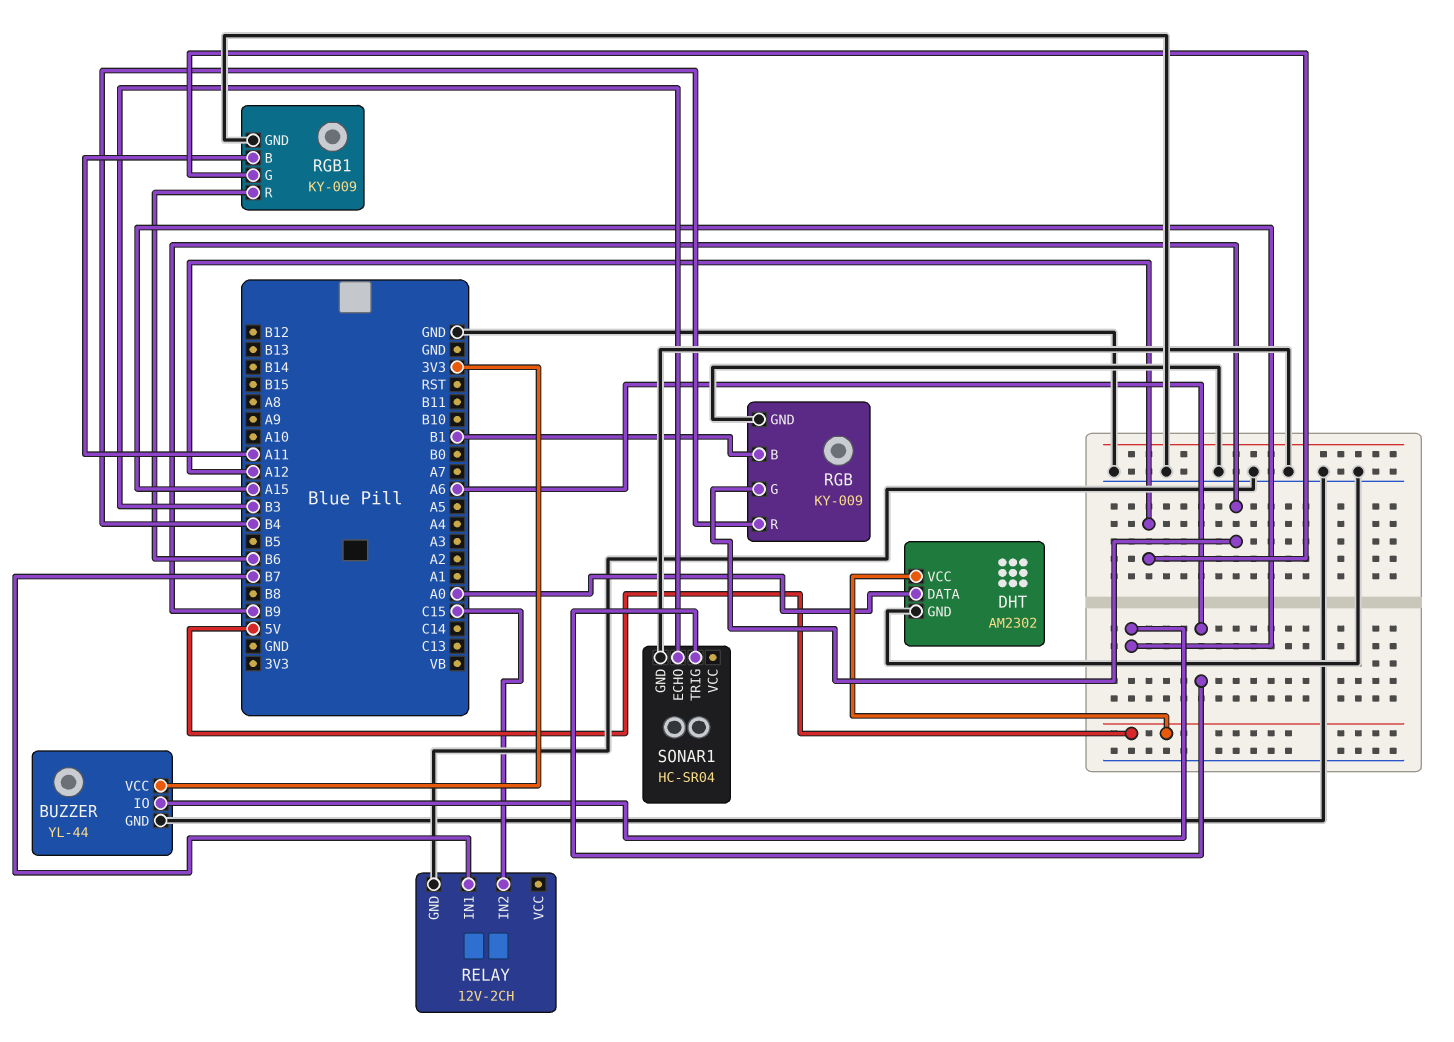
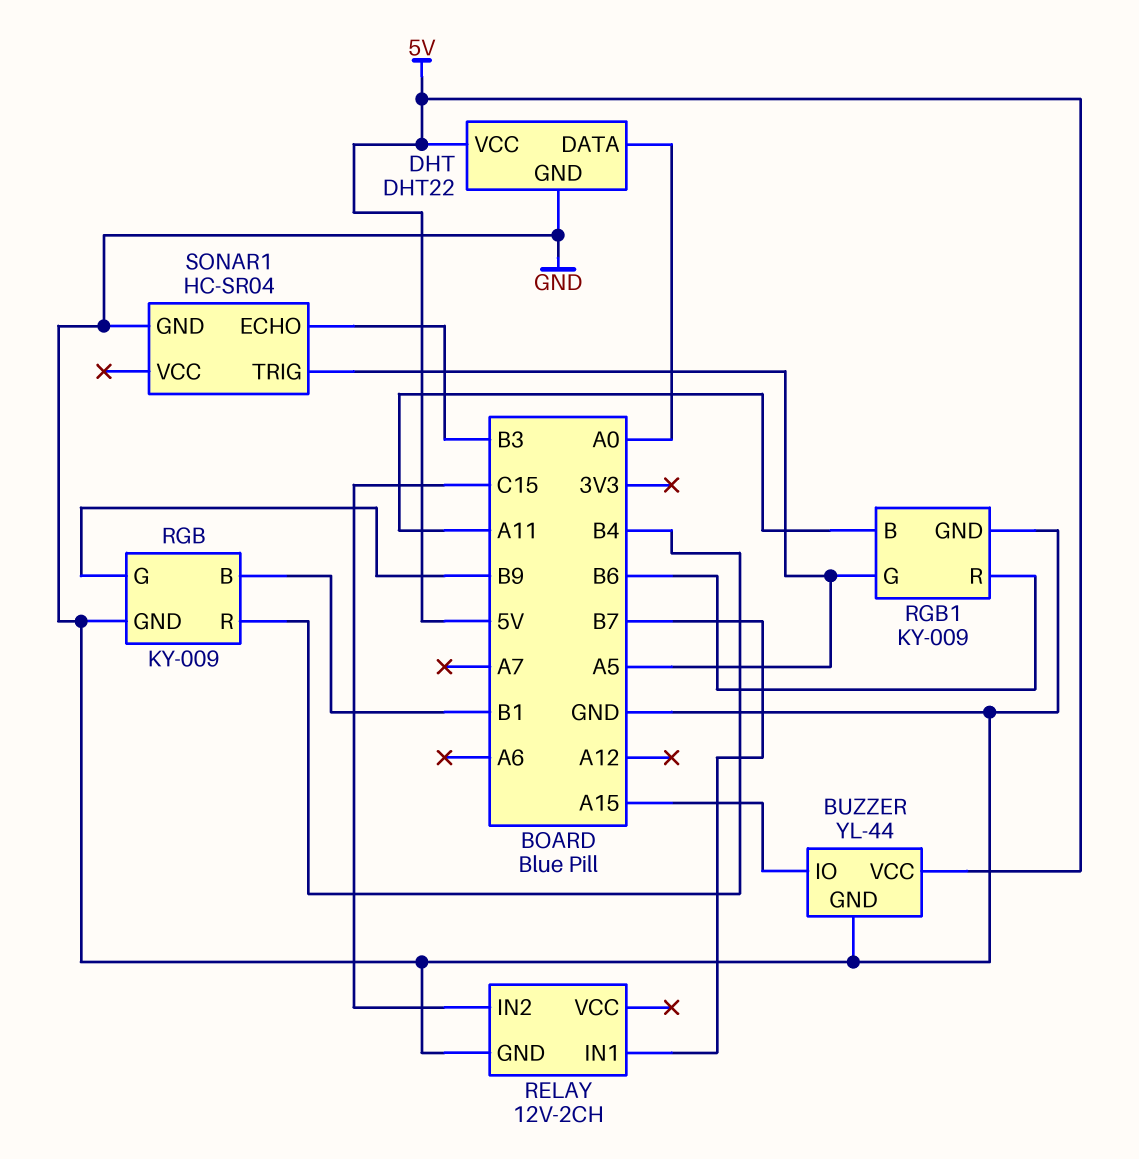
BUZZER pin VCC: 3V3 -> 5V
DHT: AM2302 -> DHT22
RGB1 pin G: A12 -> A5
SONAR1 pin TRIG: A6 -> A5

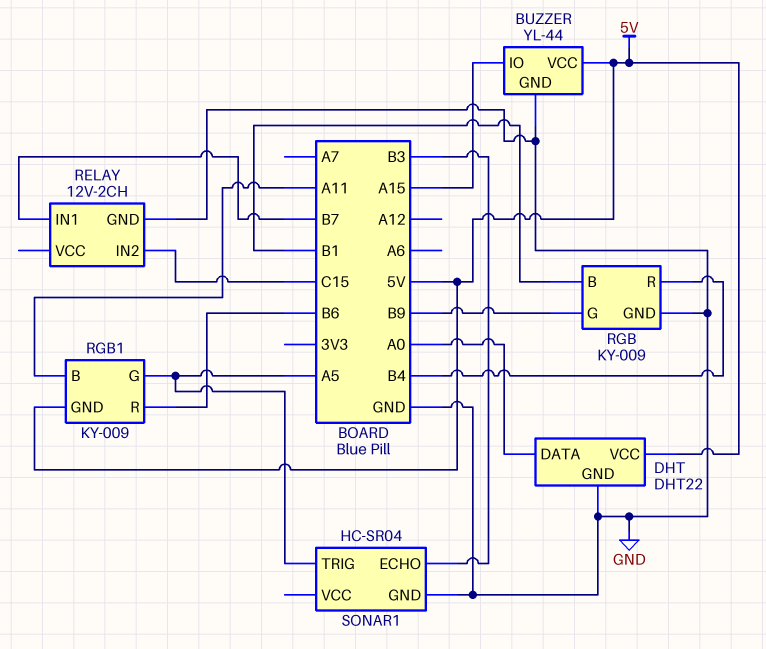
RGB1 pin GND: GND -> 5V

